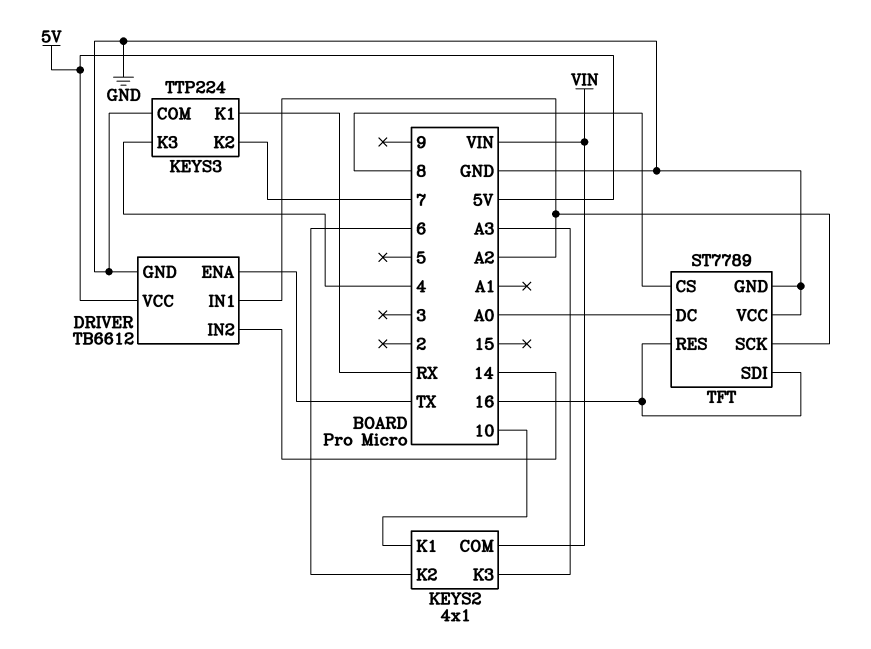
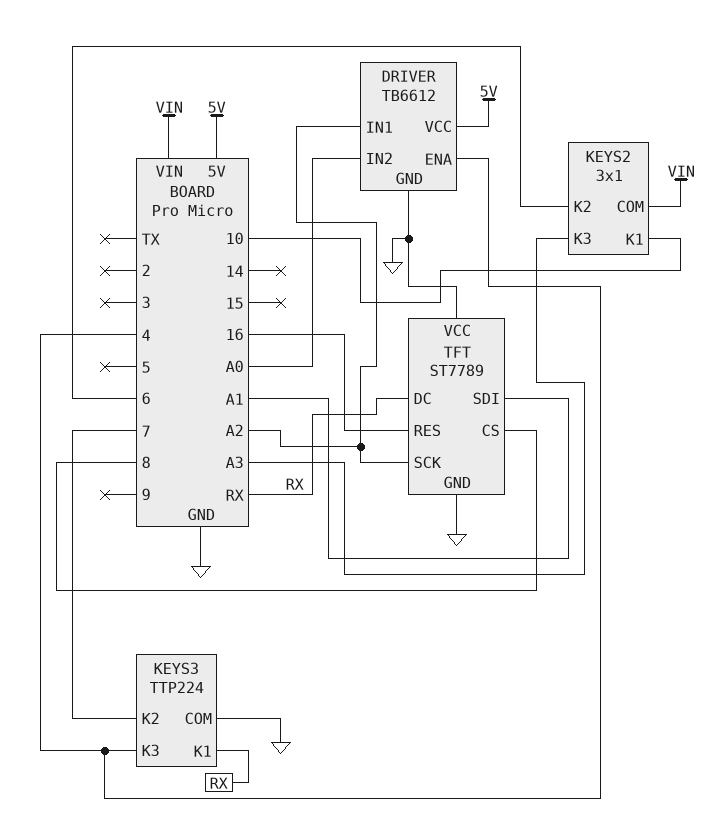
DRIVER pin ENA: TX -> 4
DRIVER pin IN2: 14 -> A0
KEYS2: 4x1 -> 3x1
TFT pin DC: A0 -> RX
TFT pin SDI: 16 -> A1

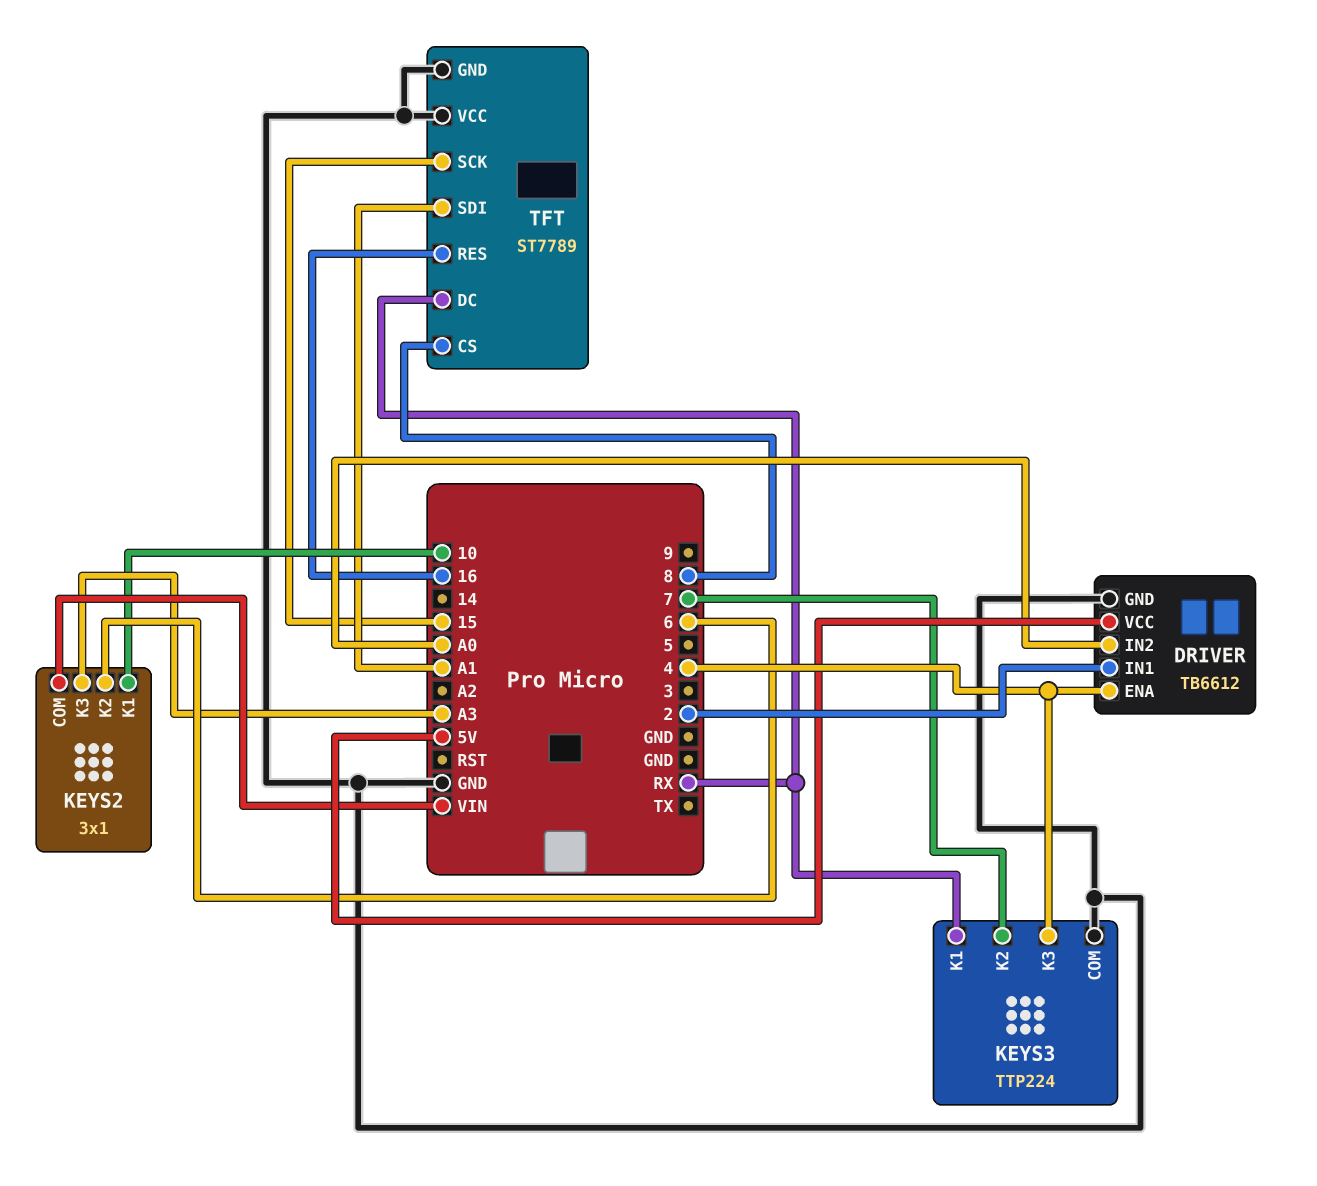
DRIVER pin IN1: A2 -> 2
TFT pin SCK: A2 -> 15

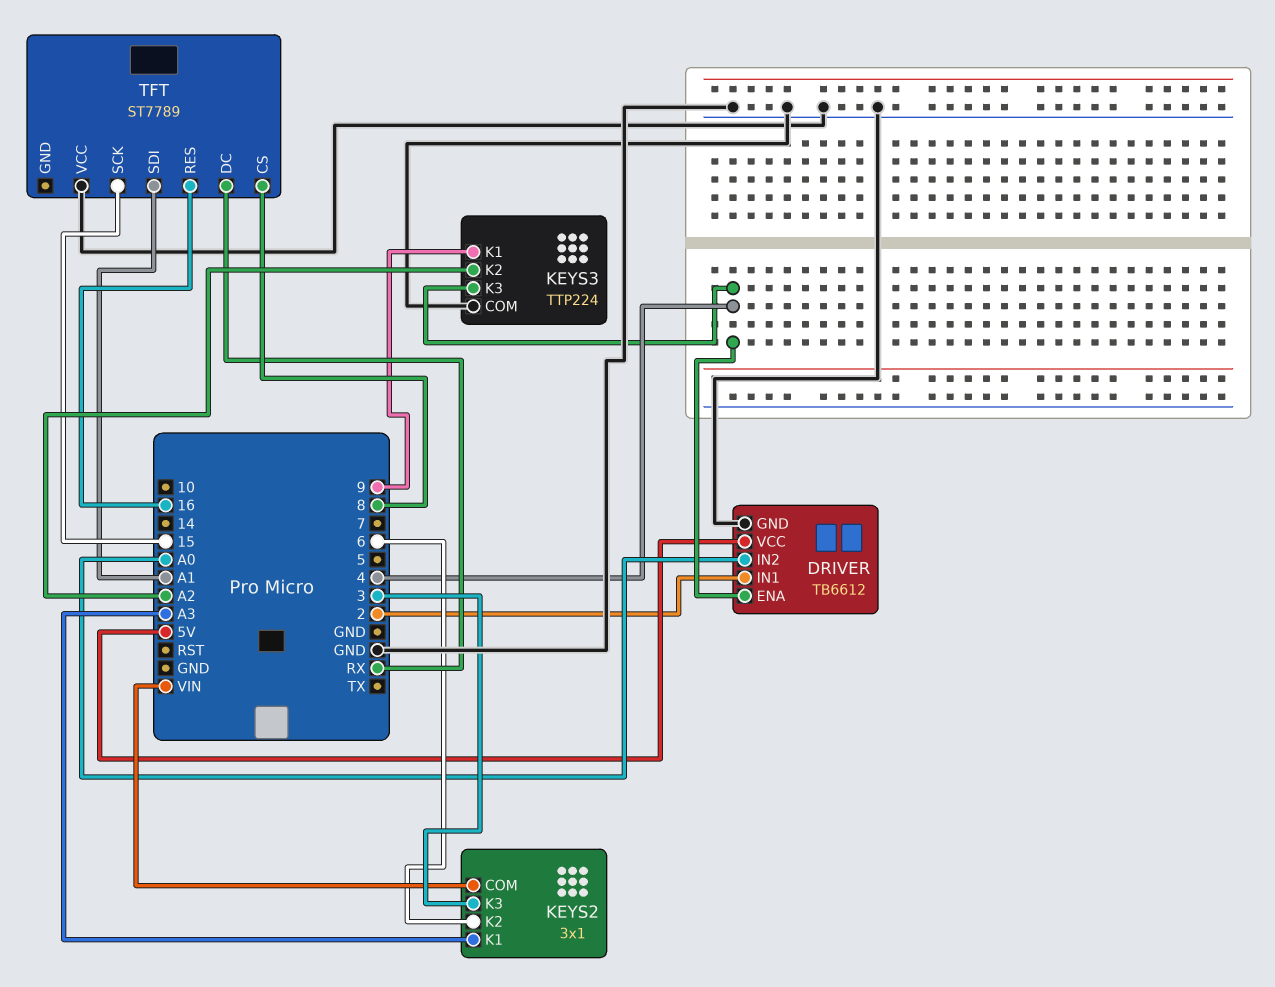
KEYS2 pin K1: 10 -> A3
KEYS2 pin K3: A3 -> 3
KEYS3 pin K1: RX -> 9
KEYS3 pin K2: 7 -> A2
TFT pin GND: GND -> none

